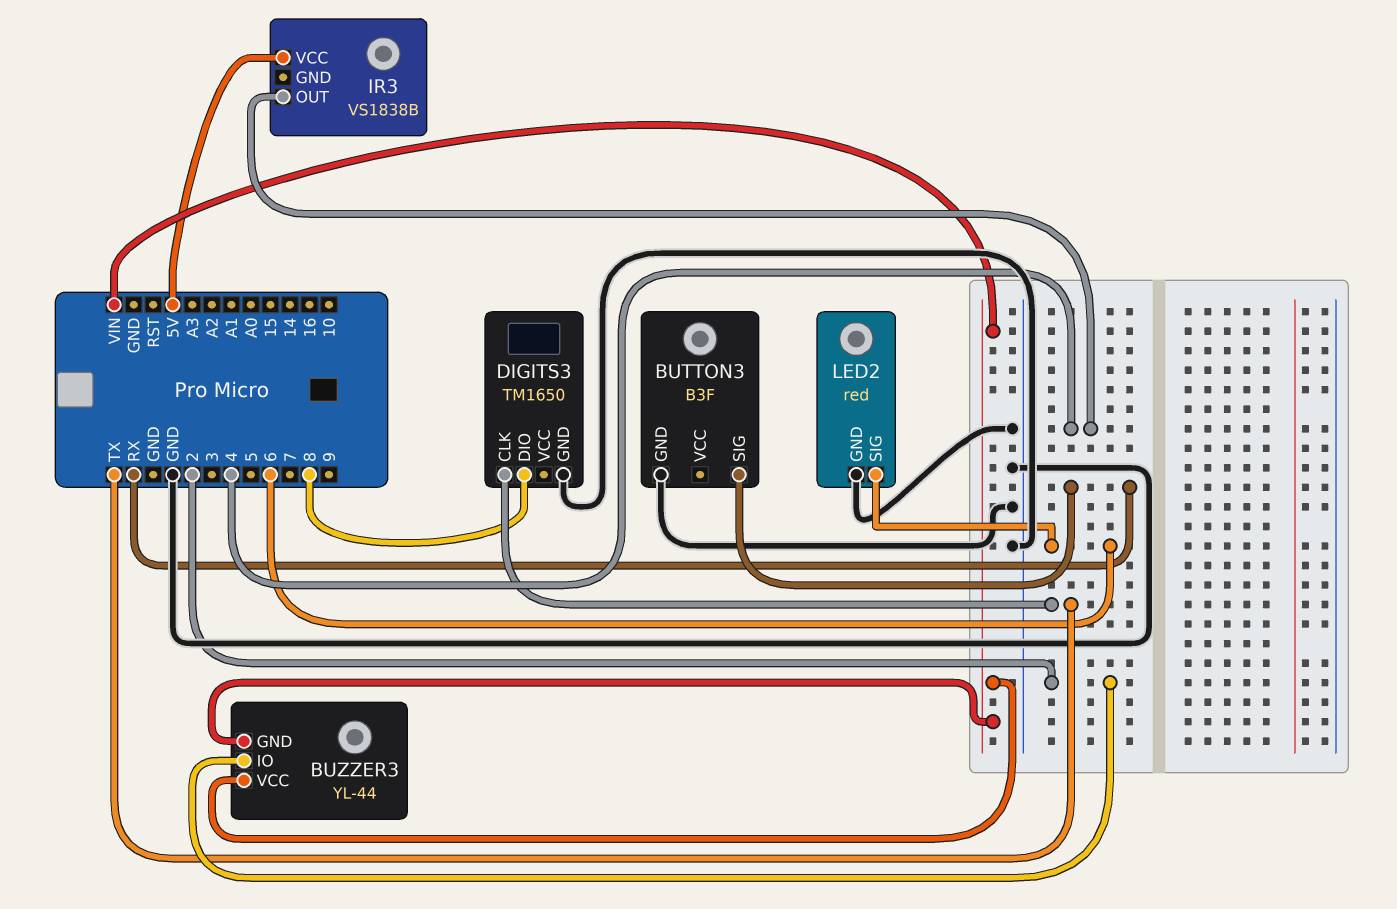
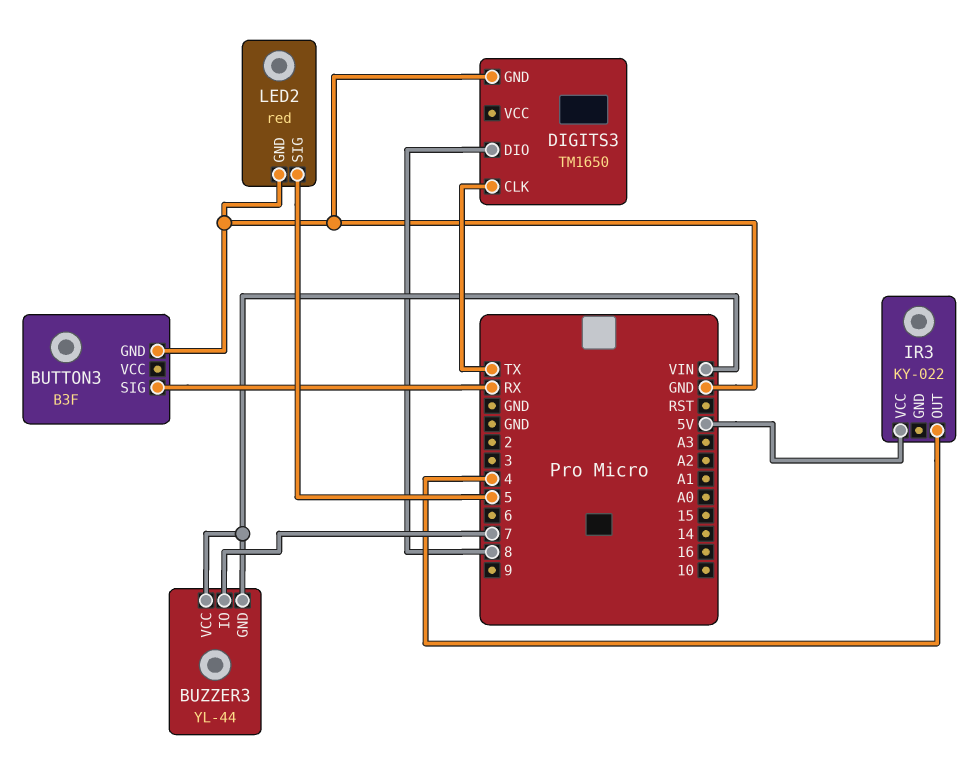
BUZZER3 pin IO: 2 -> 7
IR3: VS1838B -> KY-022
LED2 pin SIG: 6 -> 5

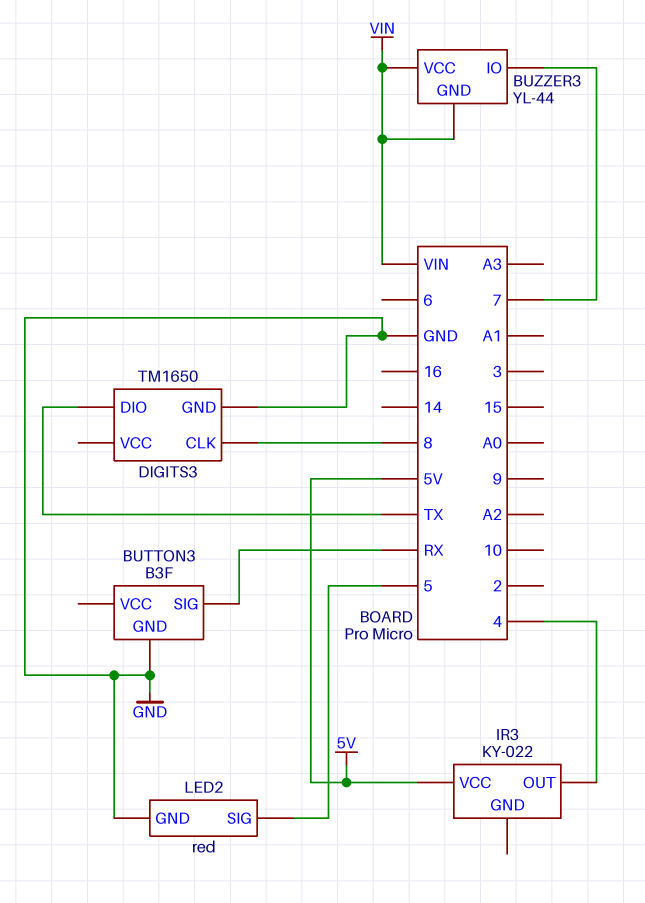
DIGITS3 pin CLK: TX -> 8
DIGITS3 pin DIO: 8 -> TX

